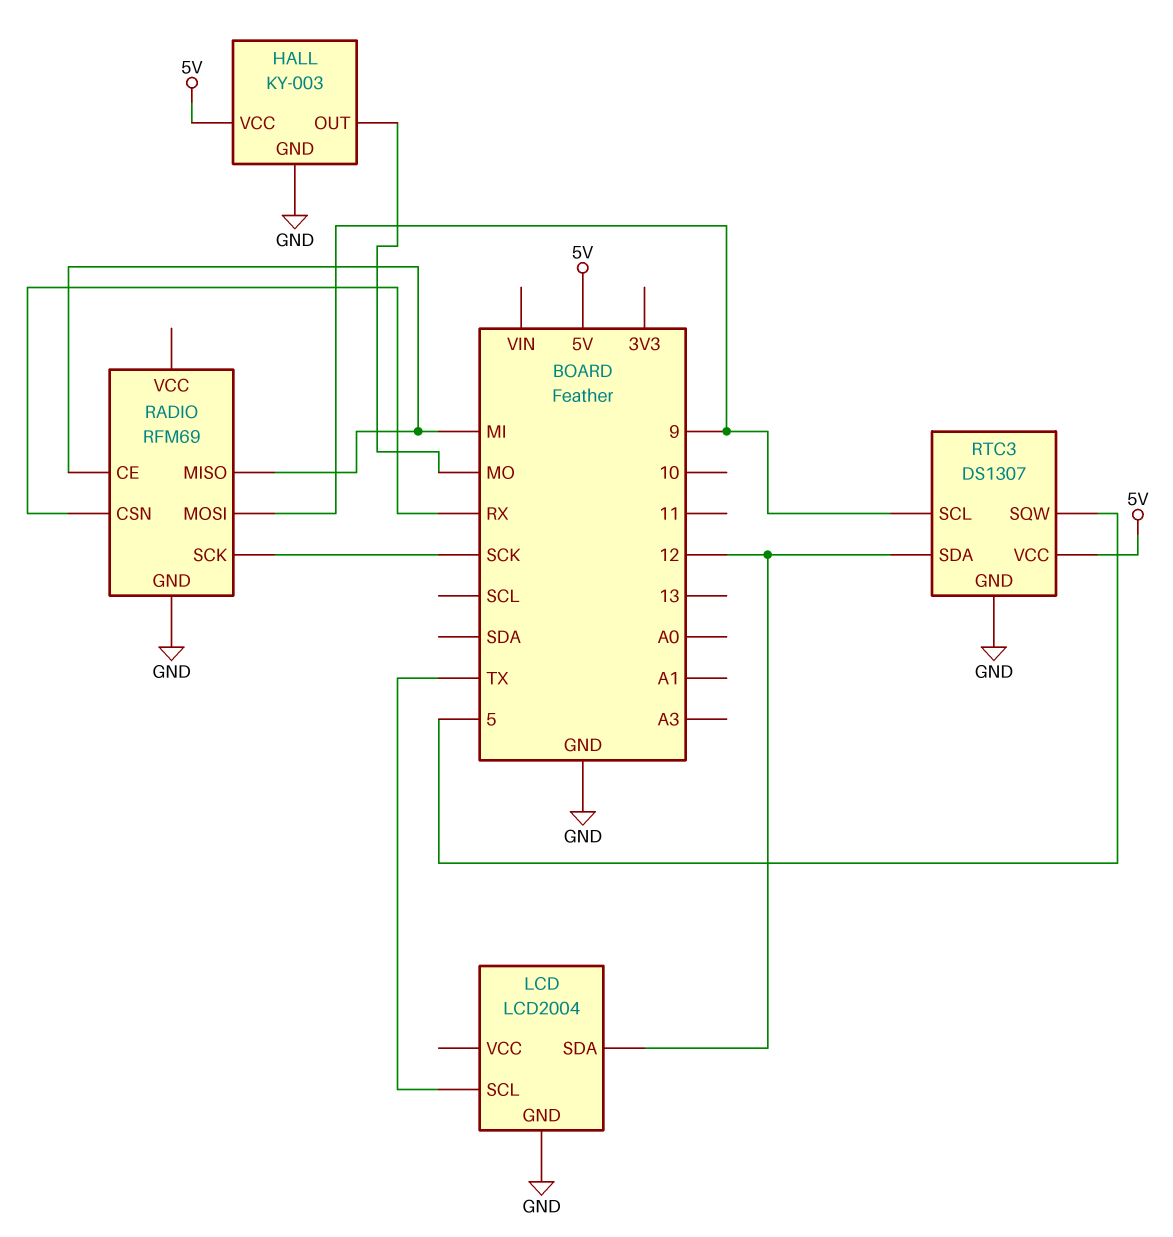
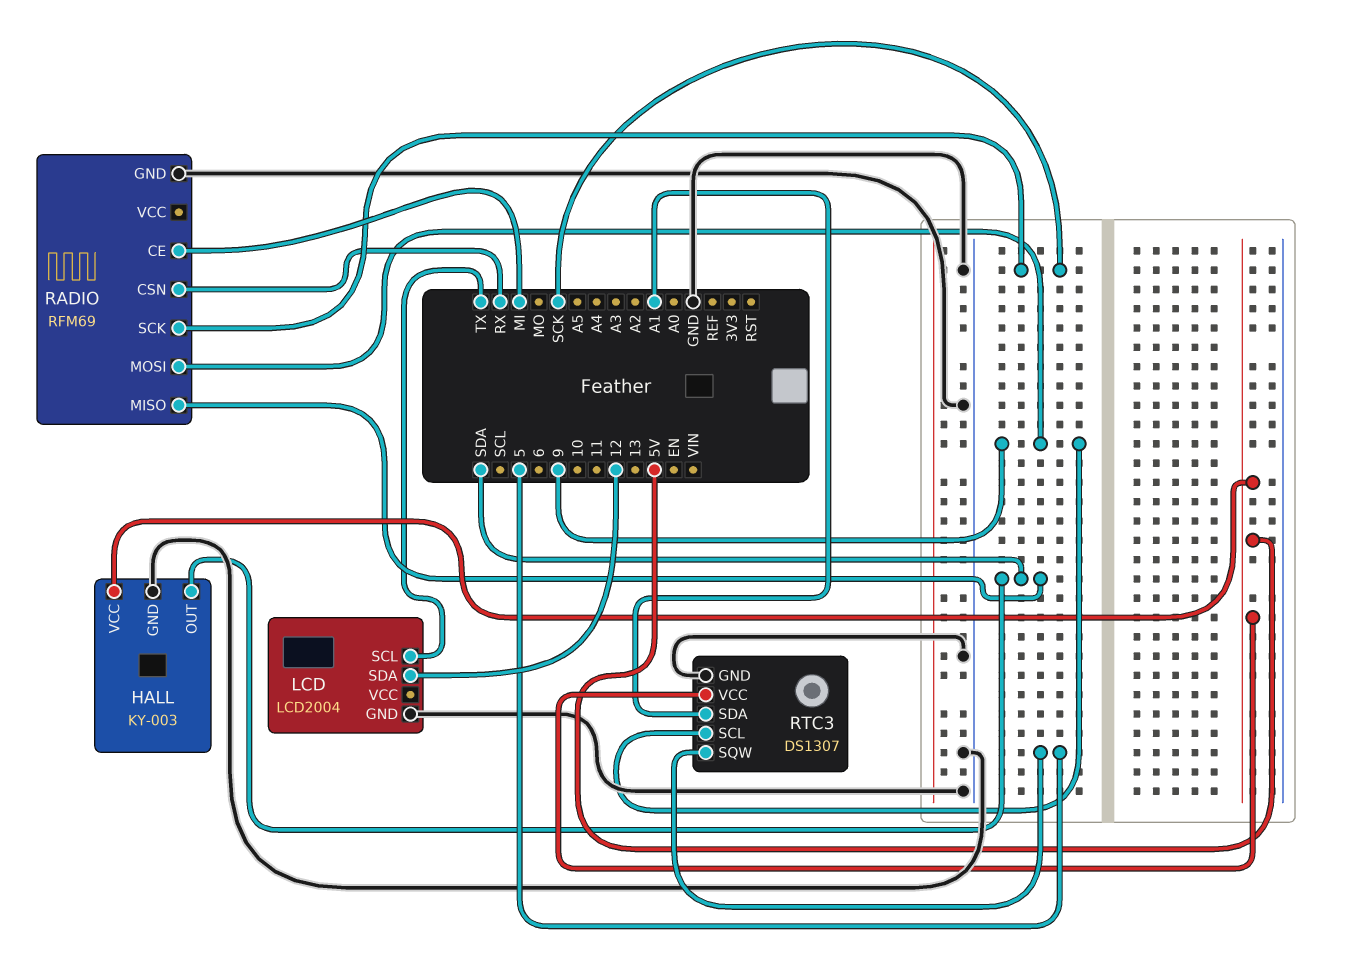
HALL pin OUT: MO -> SDA
RADIO pin MISO: MI -> SDA
RTC3 pin SDA: 12 -> A1

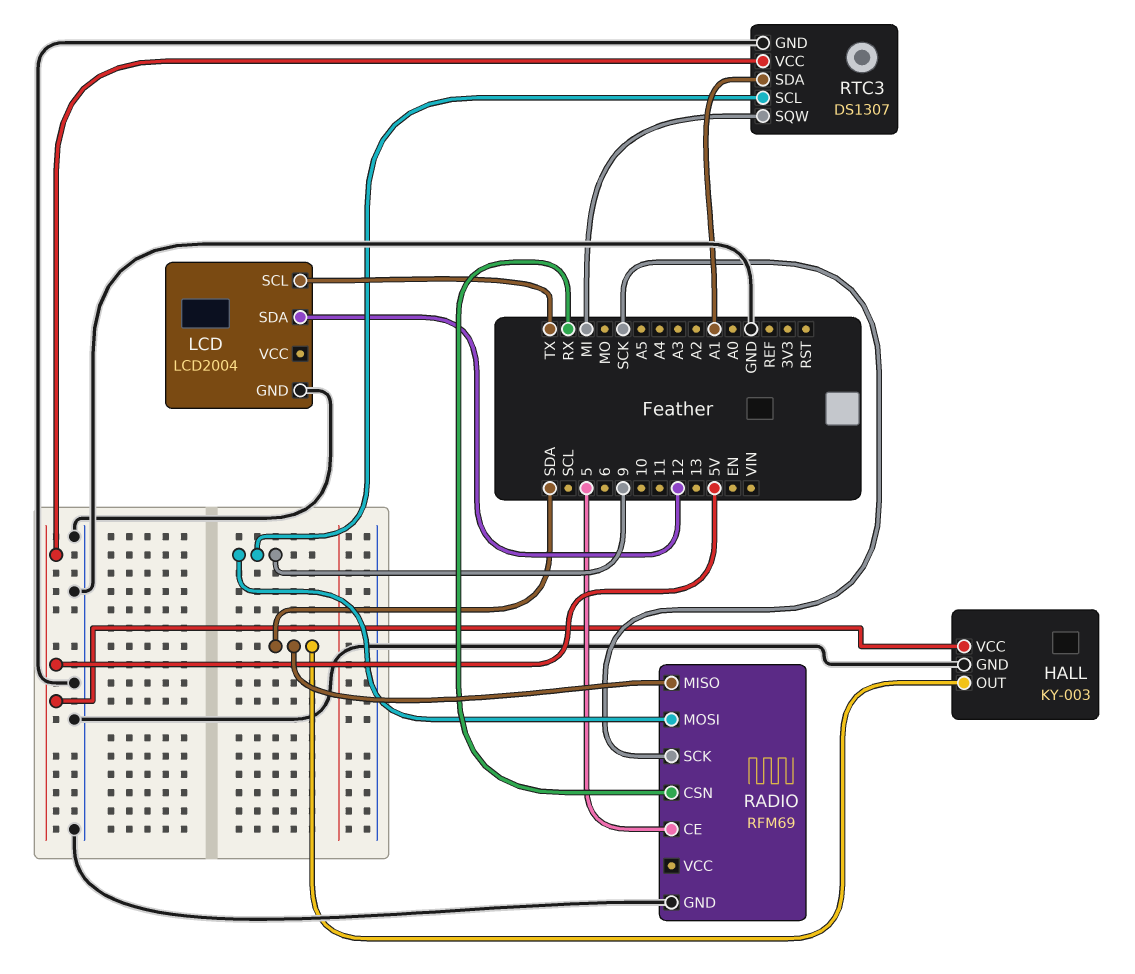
RADIO pin CE: MI -> 5
RTC3 pin SQW: 5 -> MI

